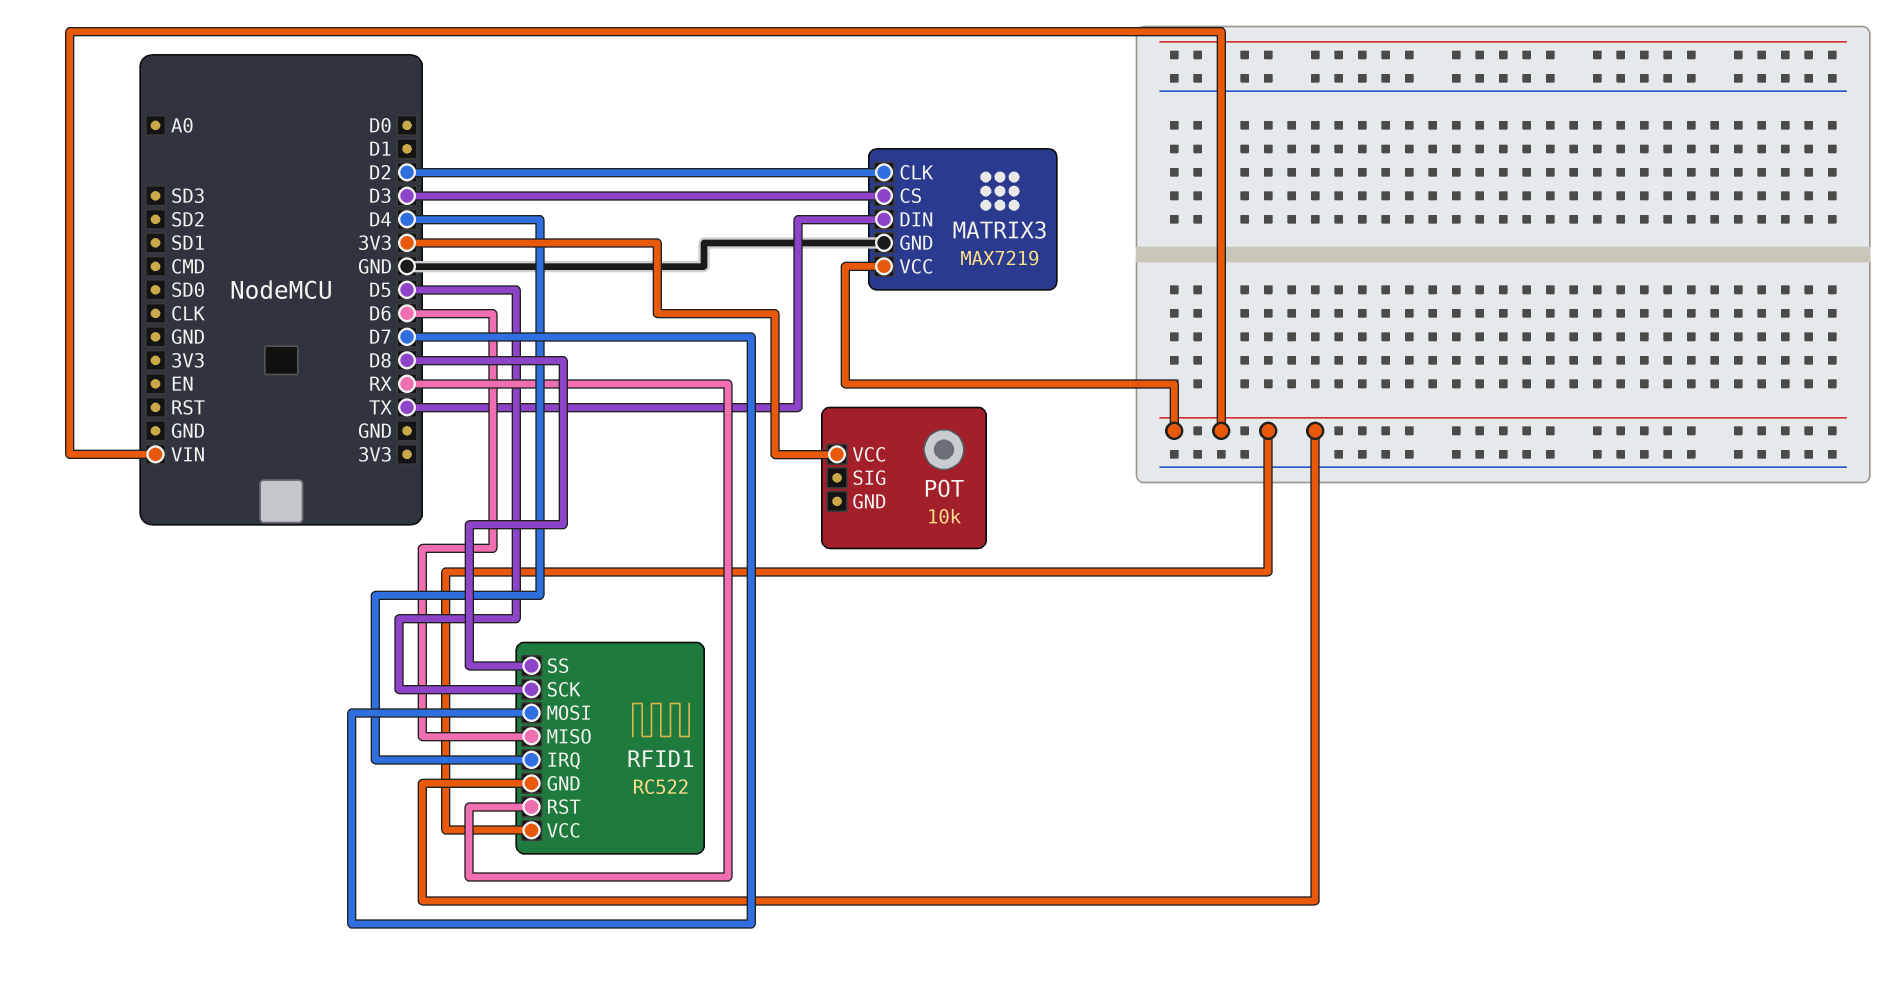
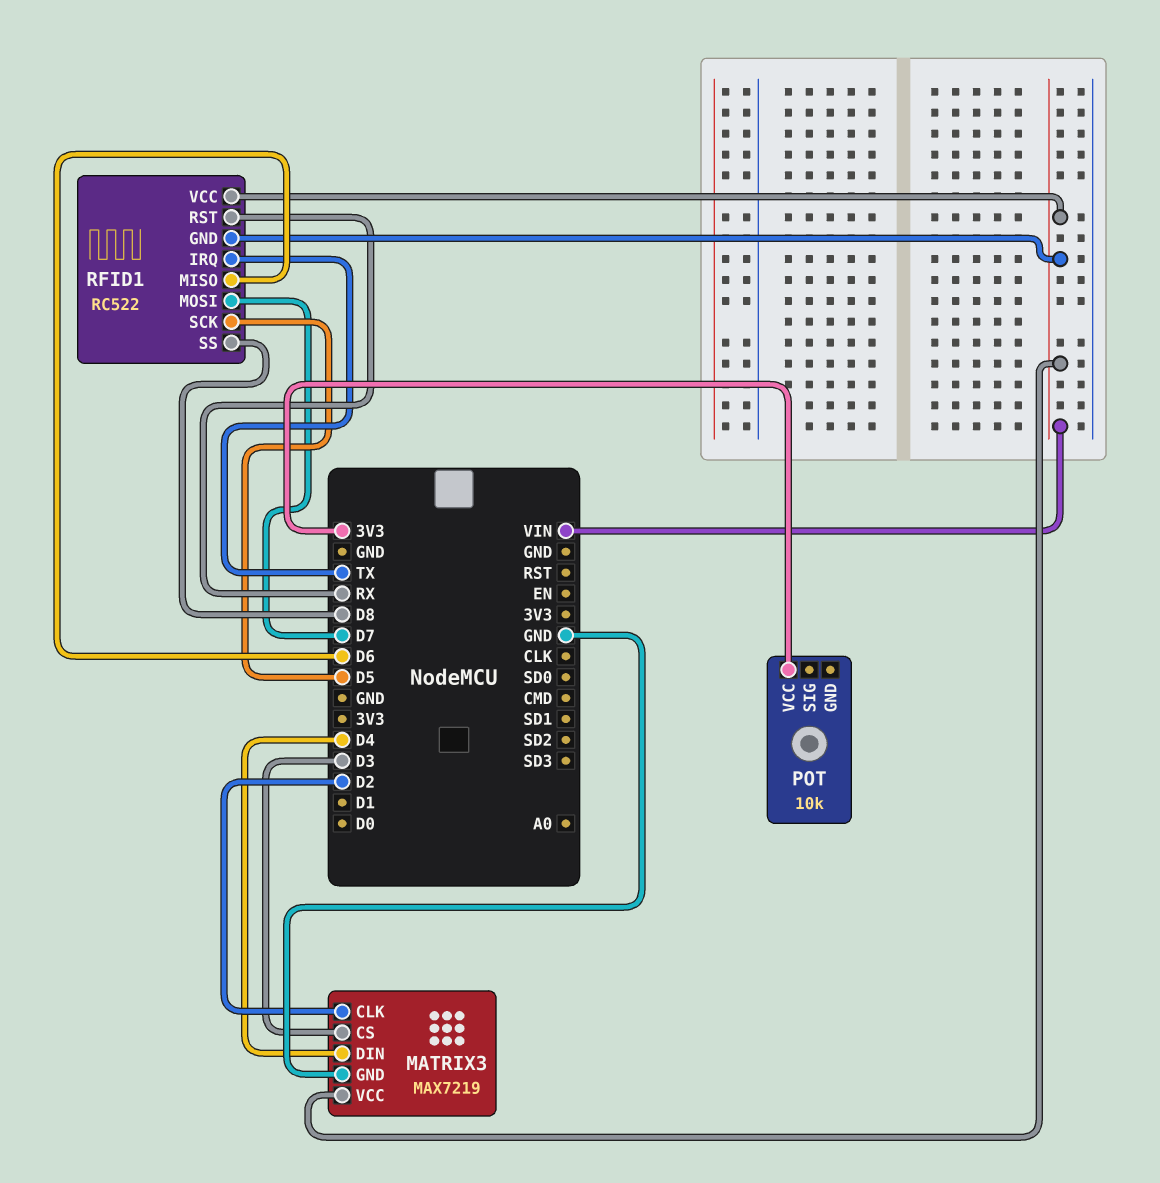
MATRIX3 pin DIN: TX -> D4
RFID1 pin IRQ: D4 -> TX

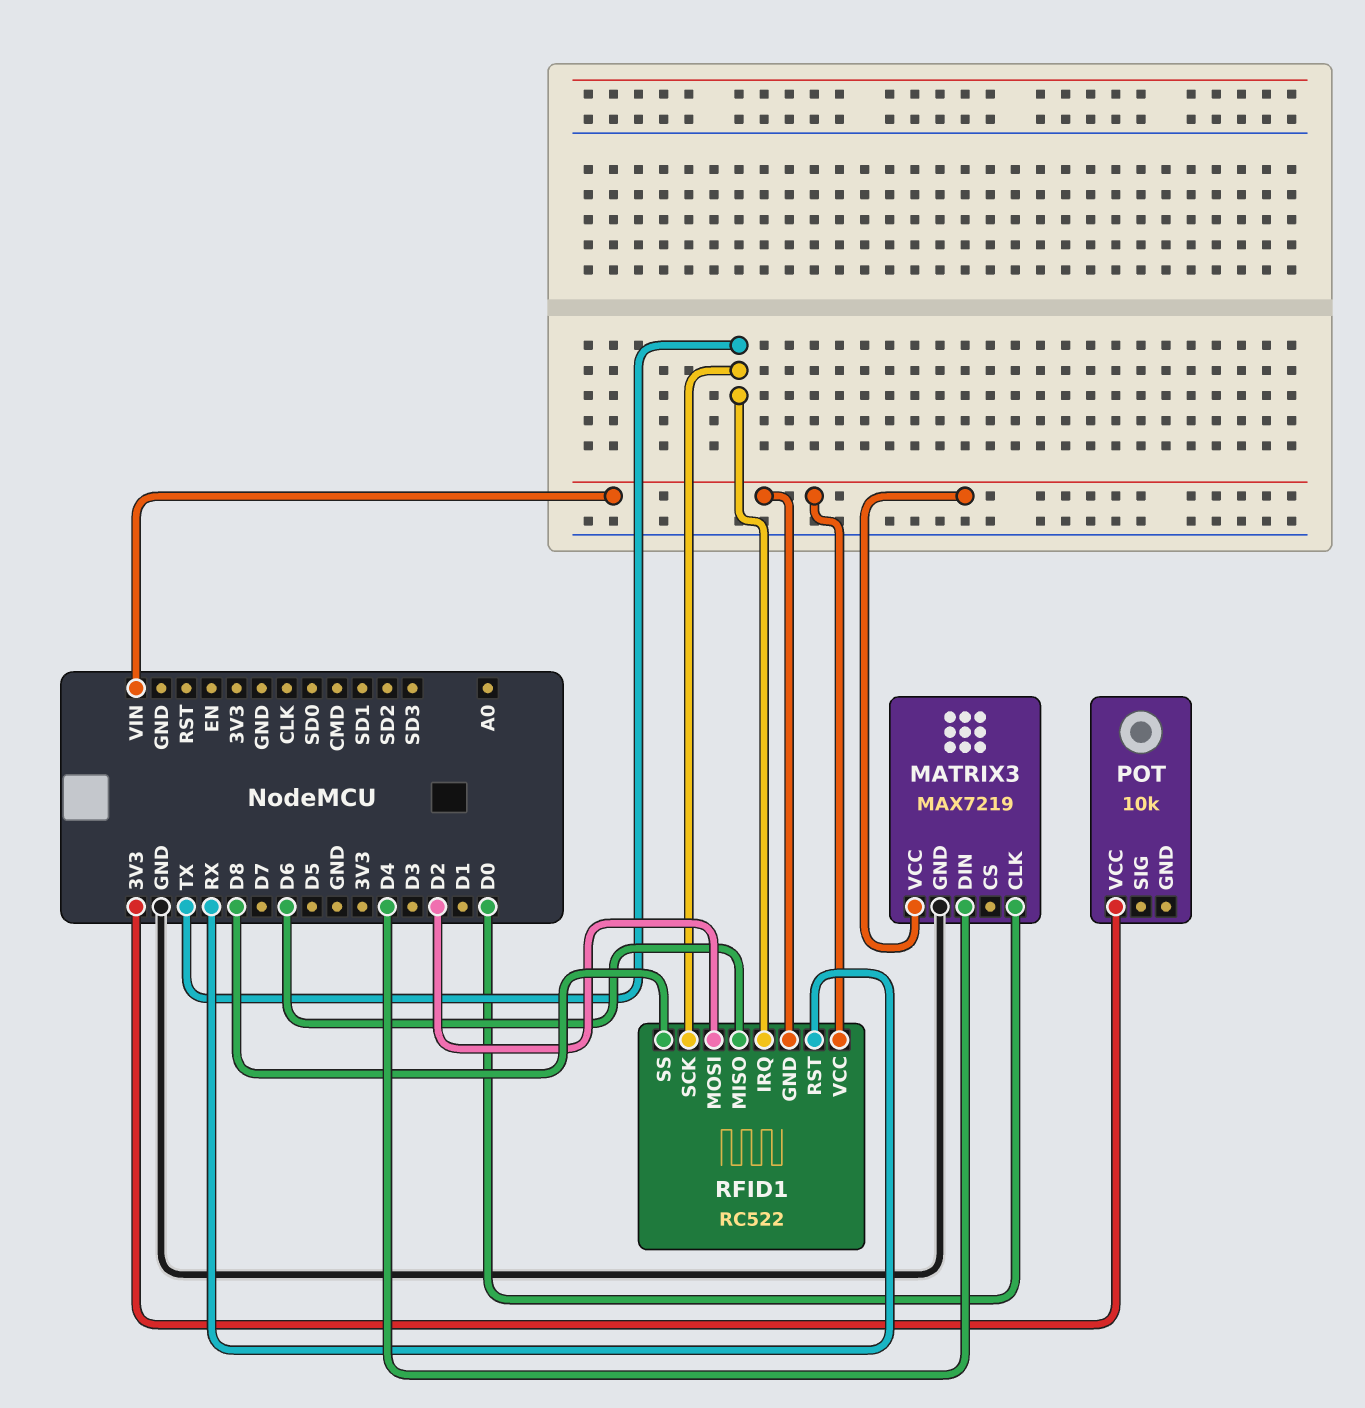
MATRIX3 pin CLK: D2 -> D0
MATRIX3 pin CS: D3 -> none
RFID1 pin MOSI: D7 -> D2
RFID1 pin SCK: D5 -> TX

